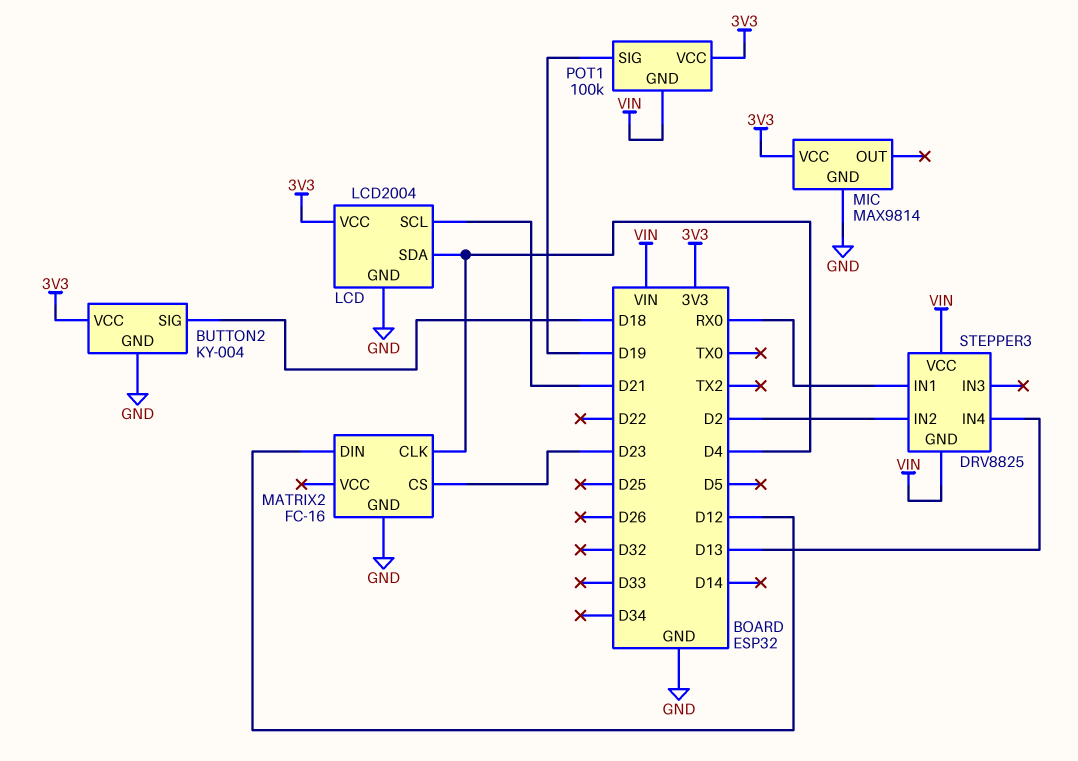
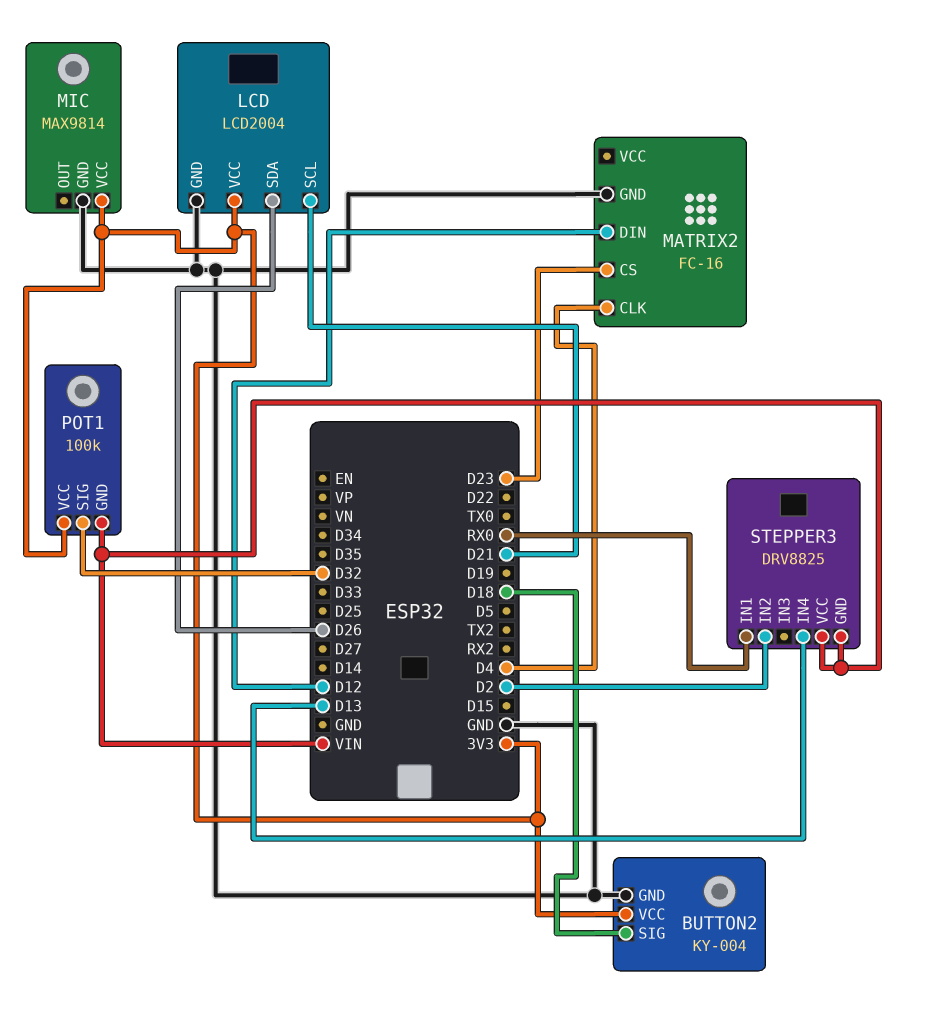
LCD pin SDA: D4 -> D26
POT1 pin SIG: D19 -> D32

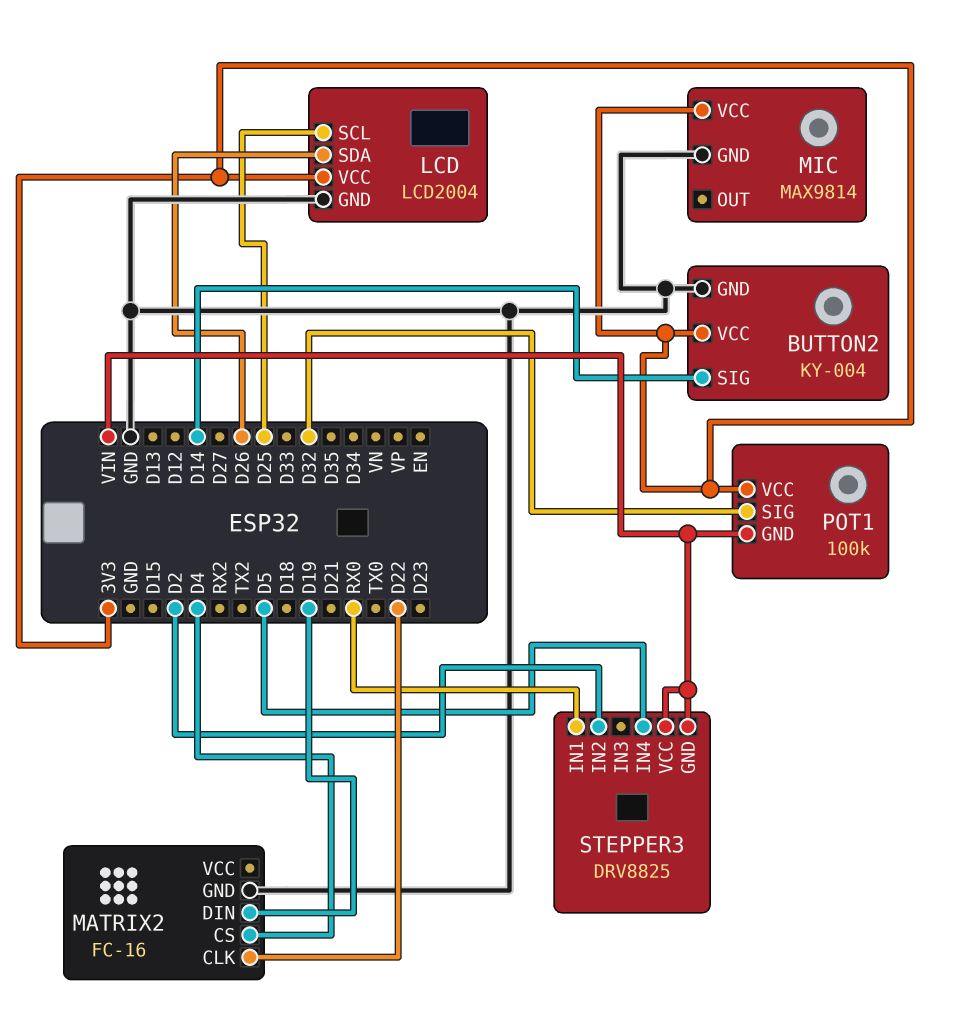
BUTTON2 pin SIG: D18 -> D14
LCD pin SCL: D21 -> D25
MATRIX2 pin CLK: D4 -> D22
MATRIX2 pin CS: D23 -> D4
MATRIX2 pin DIN: D12 -> D19
STEPPER3 pin IN4: D13 -> D5

